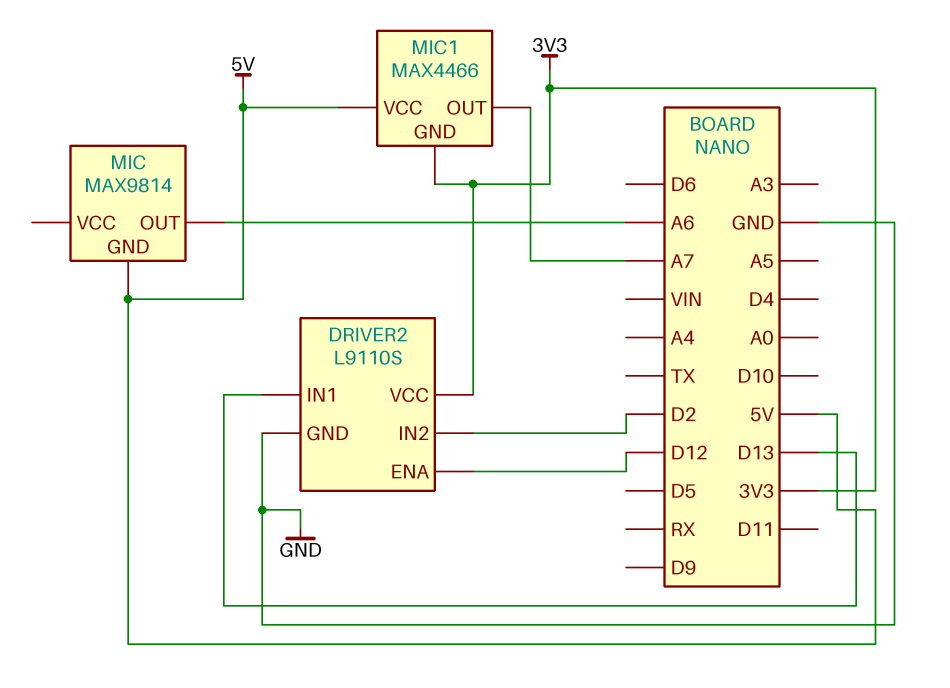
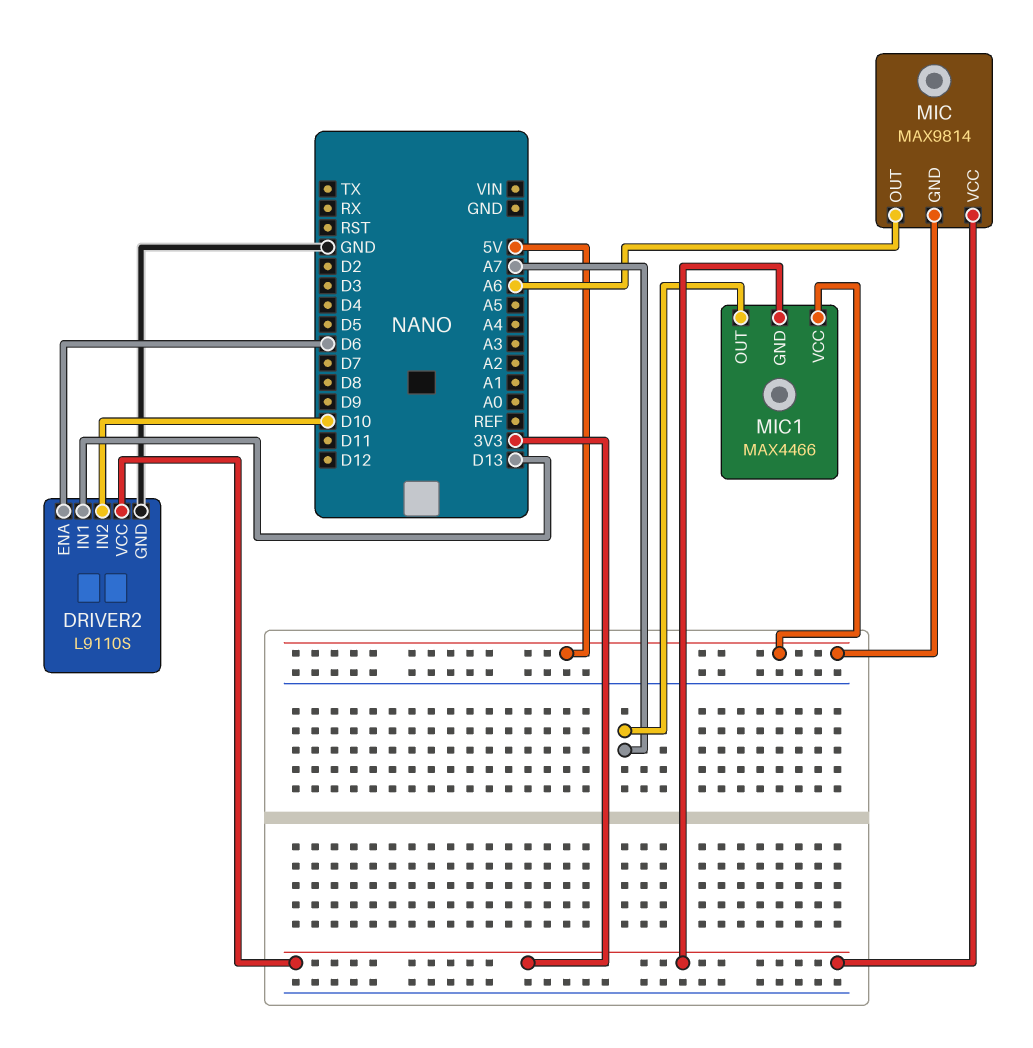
DRIVER2 pin ENA: D12 -> D6
DRIVER2 pin IN2: D2 -> D10
MIC pin VCC: none -> 3V3

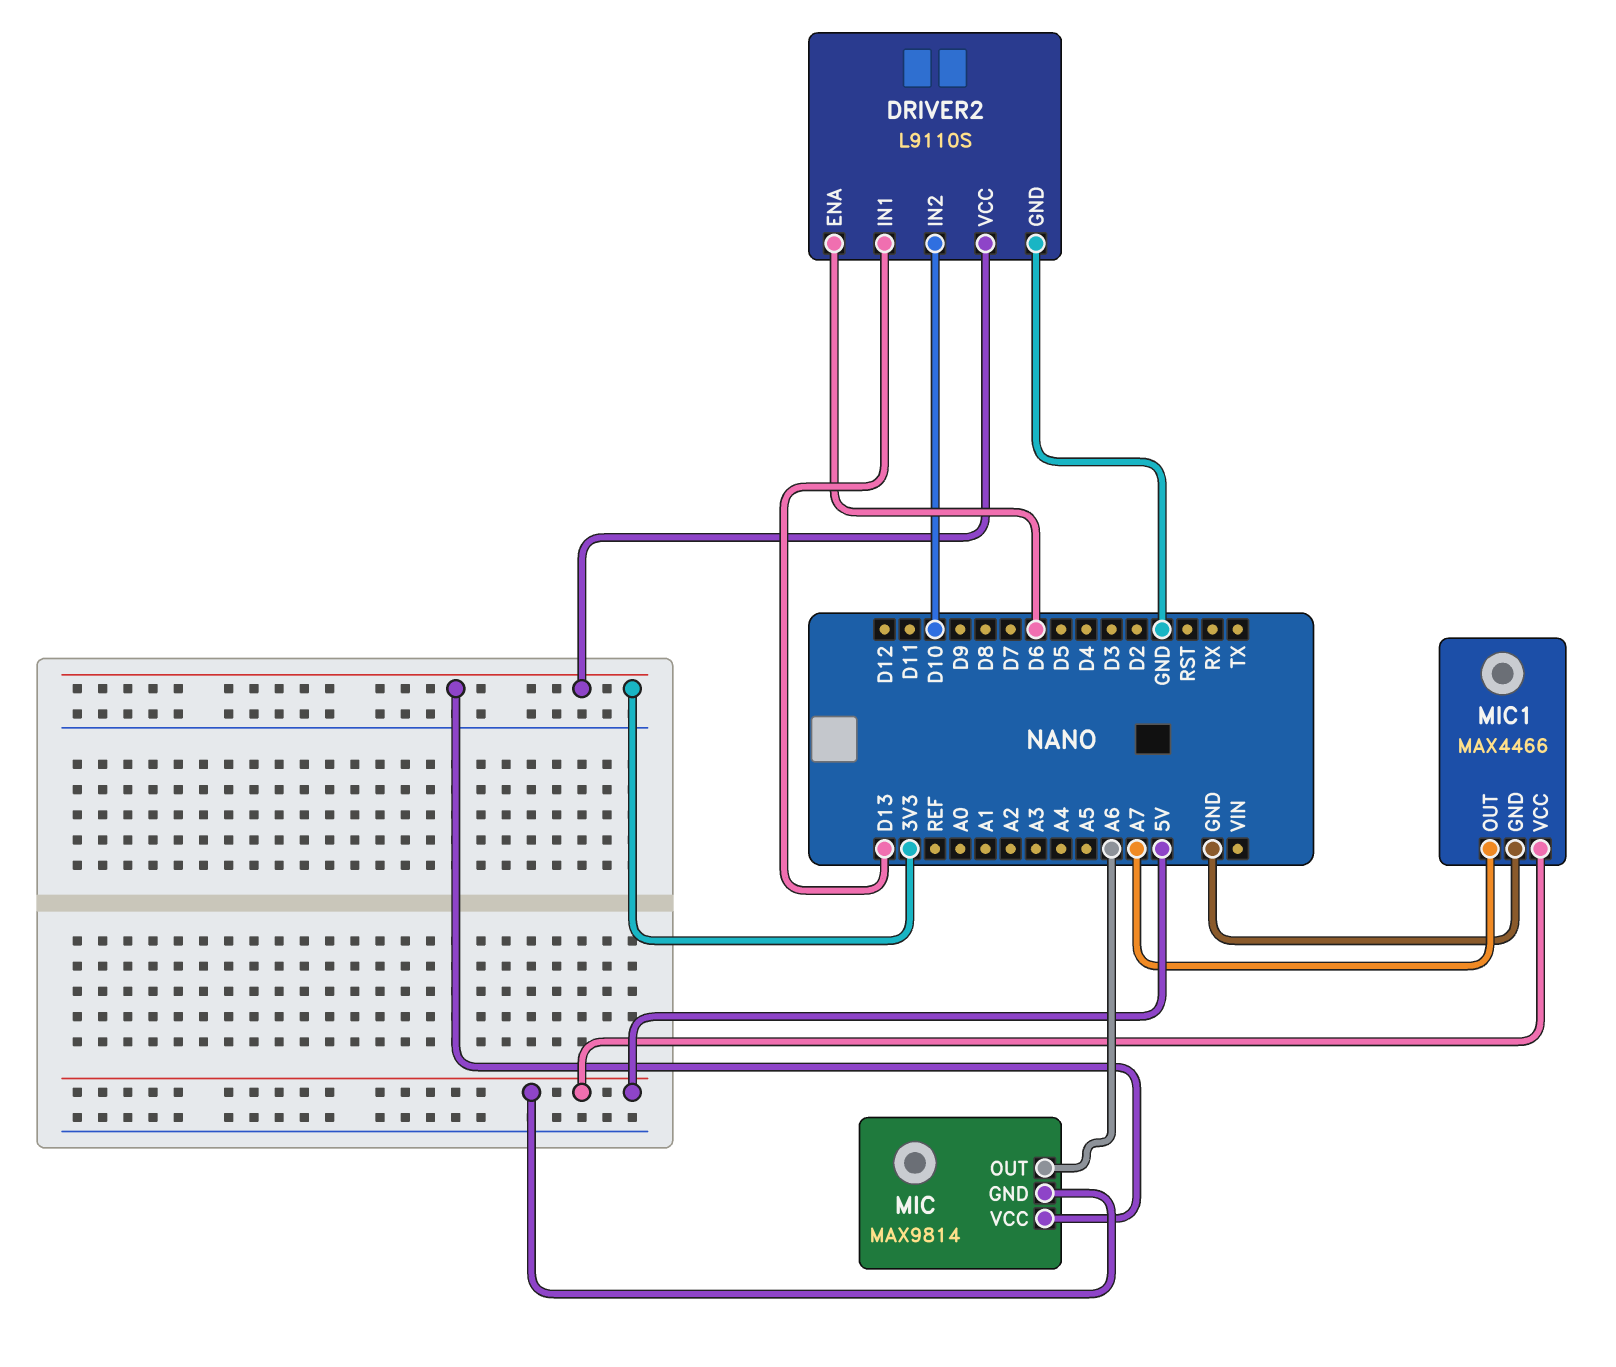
MIC1 pin GND: 3V3 -> GND

